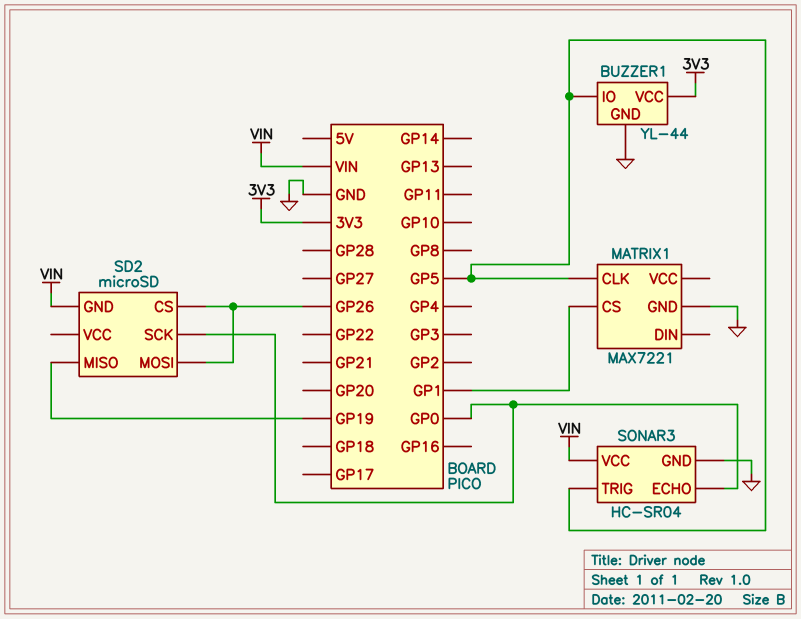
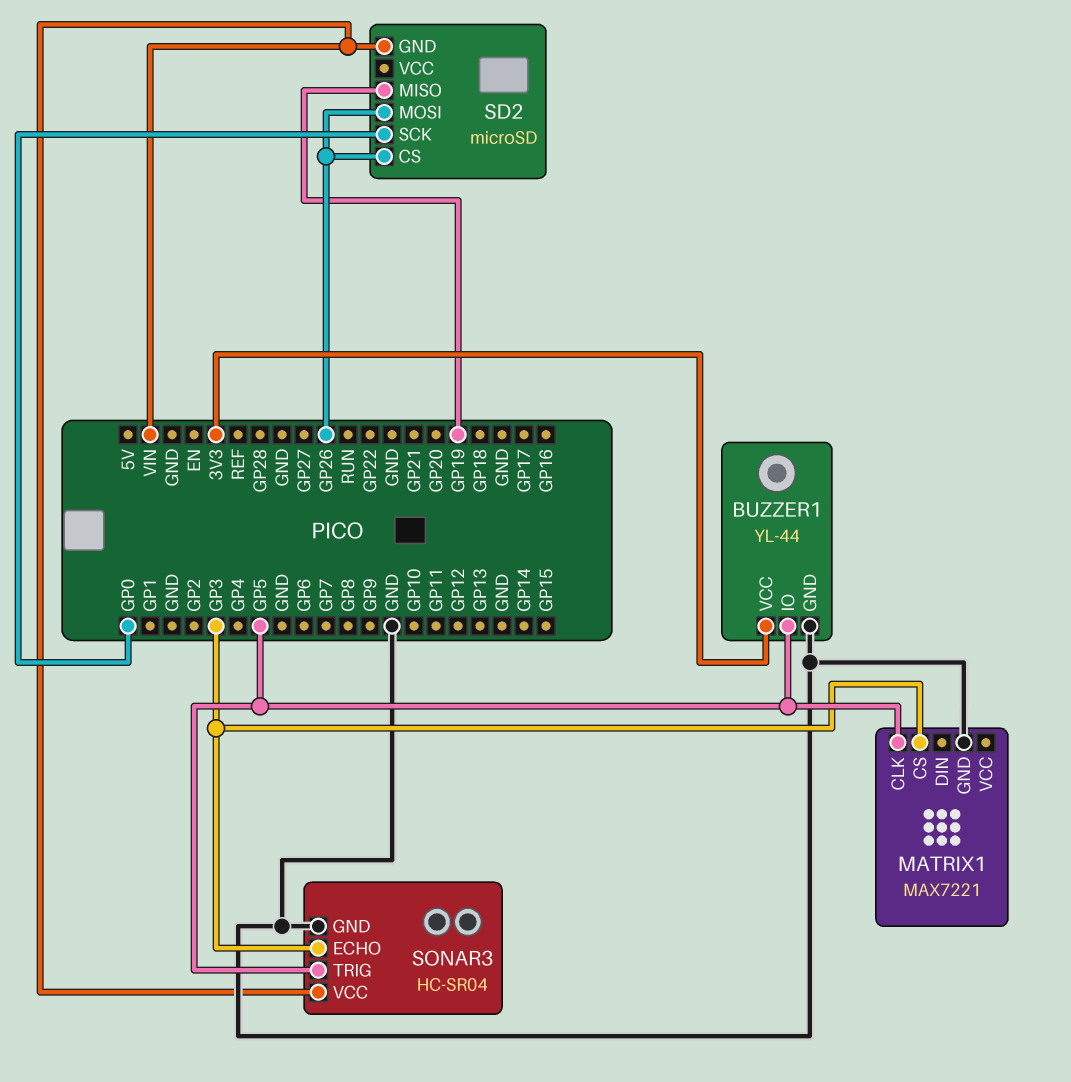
MATRIX1 pin CS: GP1 -> GP3
SONAR3 pin ECHO: GP0 -> GP3

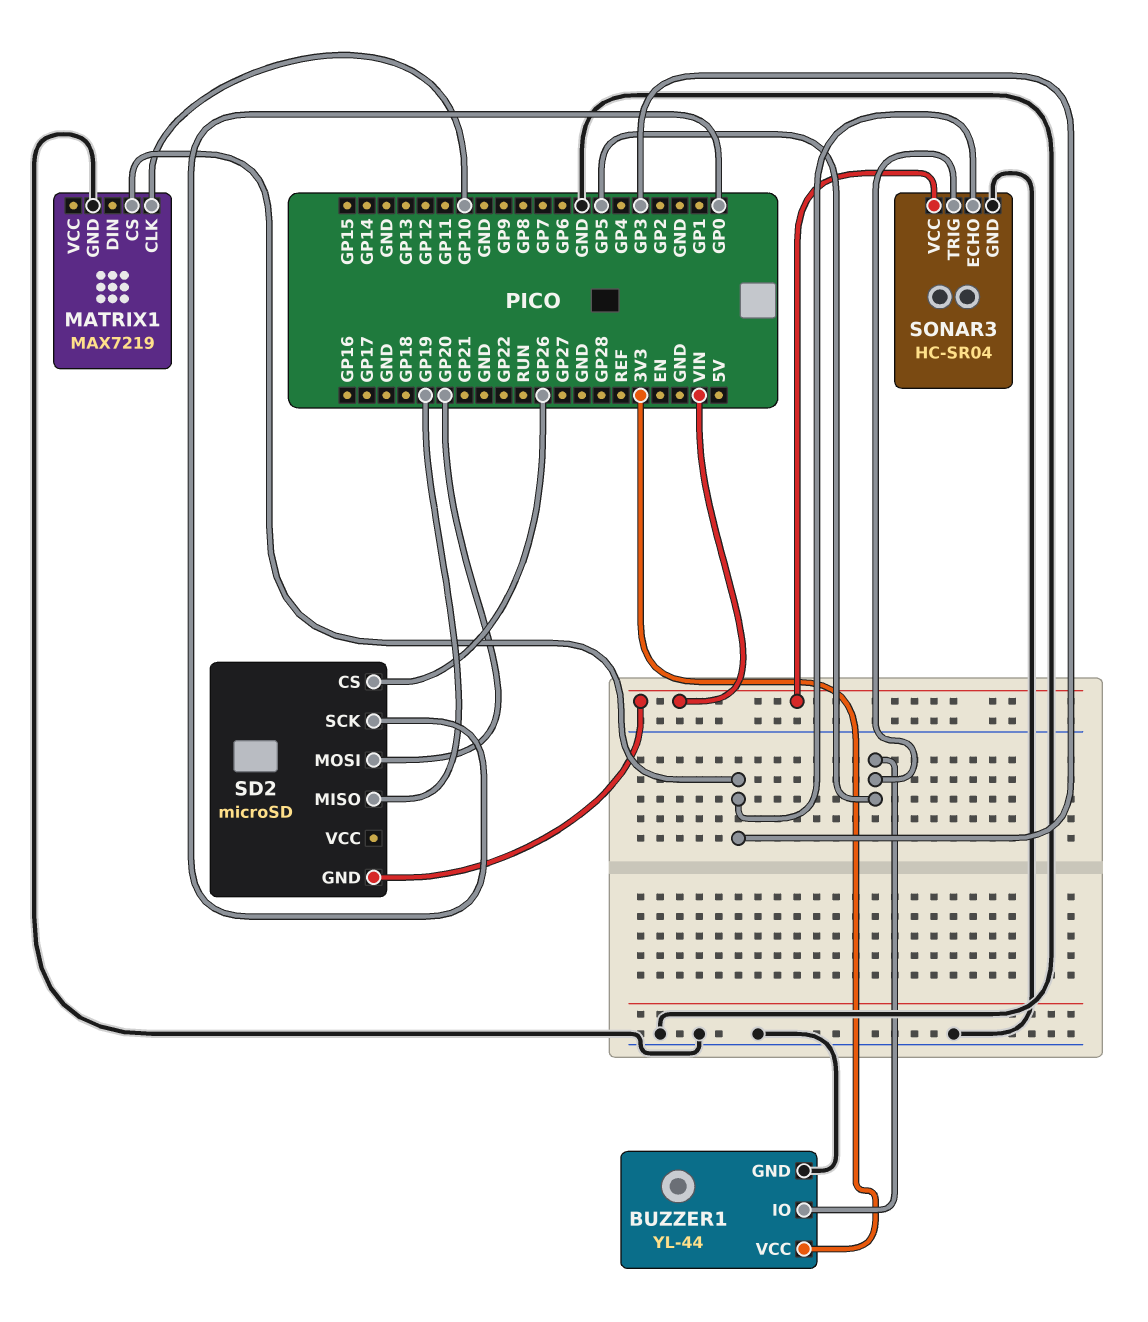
MATRIX1: MAX7221 -> MAX7219
MATRIX1 pin CLK: GP5 -> GP10
SD2 pin MOSI: GP26 -> GP20

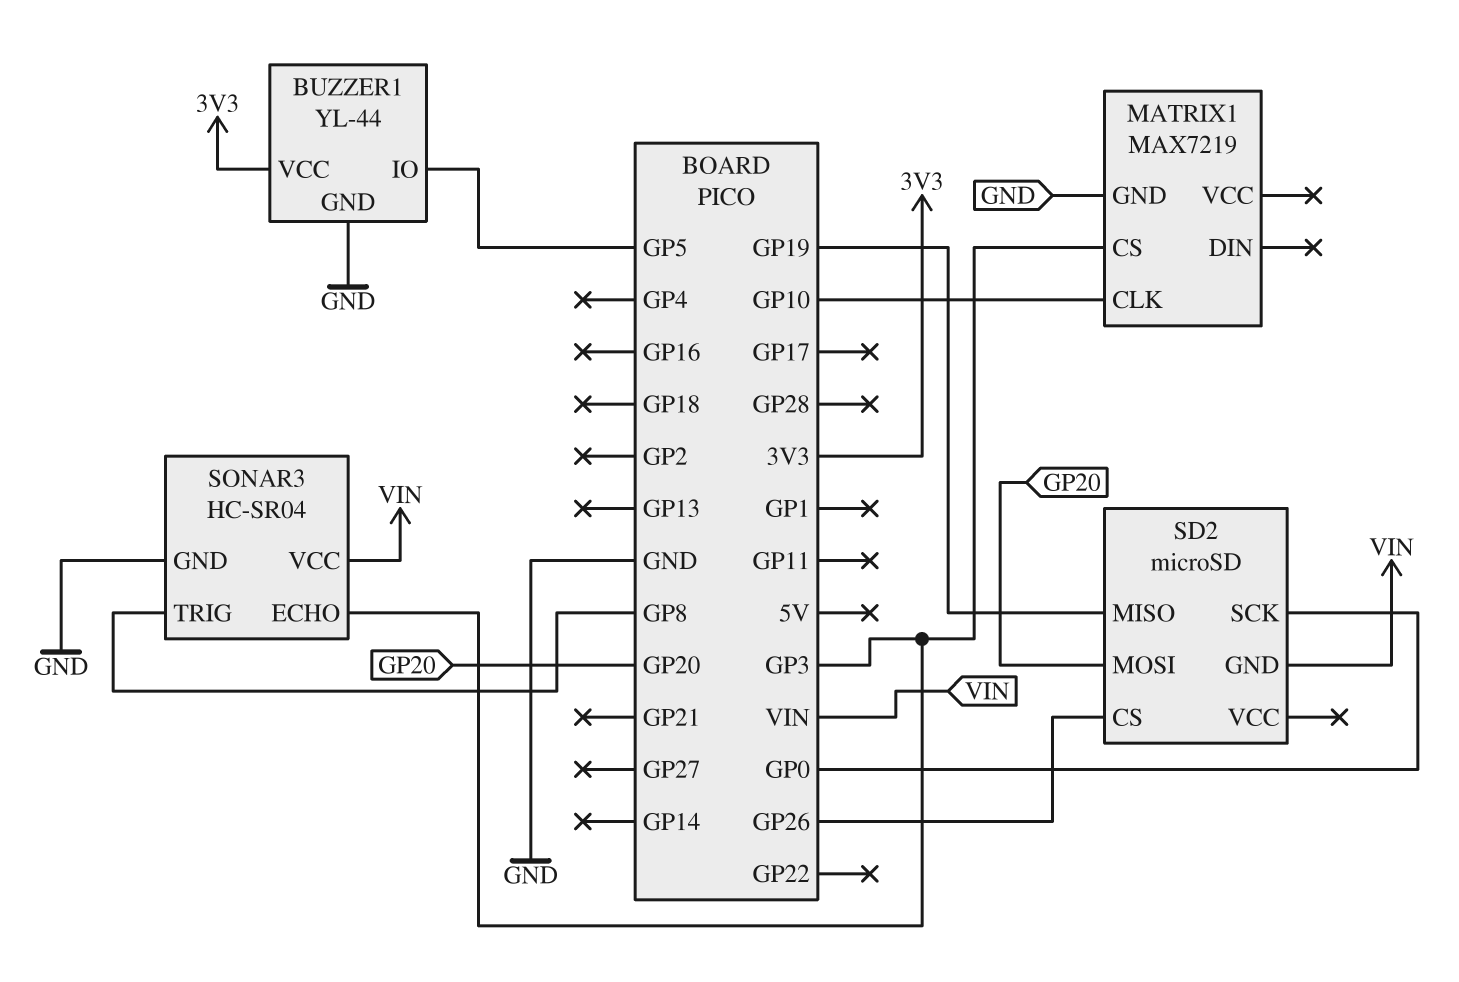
SONAR3 pin TRIG: GP5 -> GP8

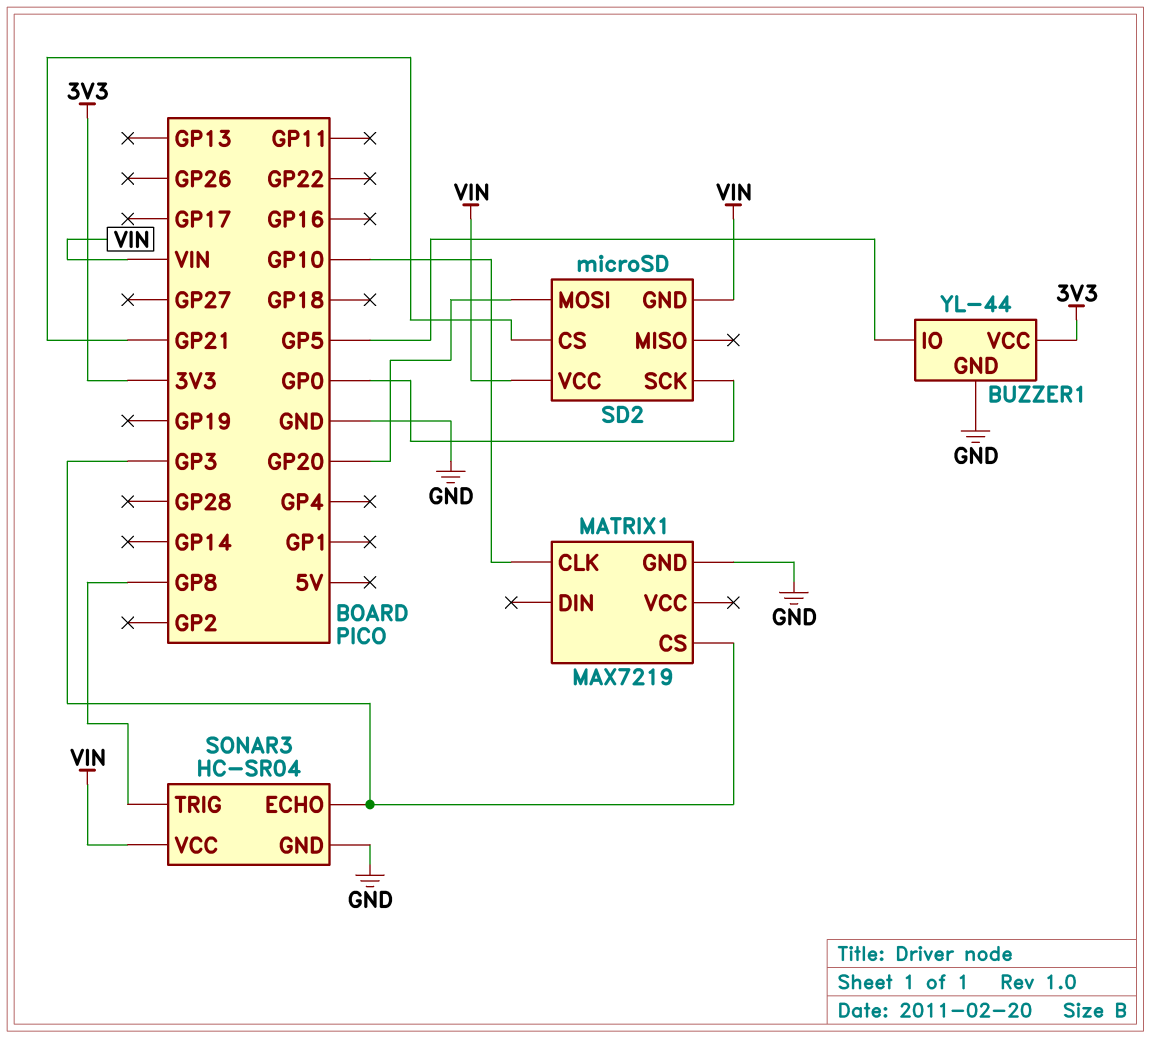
SD2 pin CS: GP26 -> GP21
SD2 pin MISO: GP19 -> none
SD2 pin VCC: none -> VIN

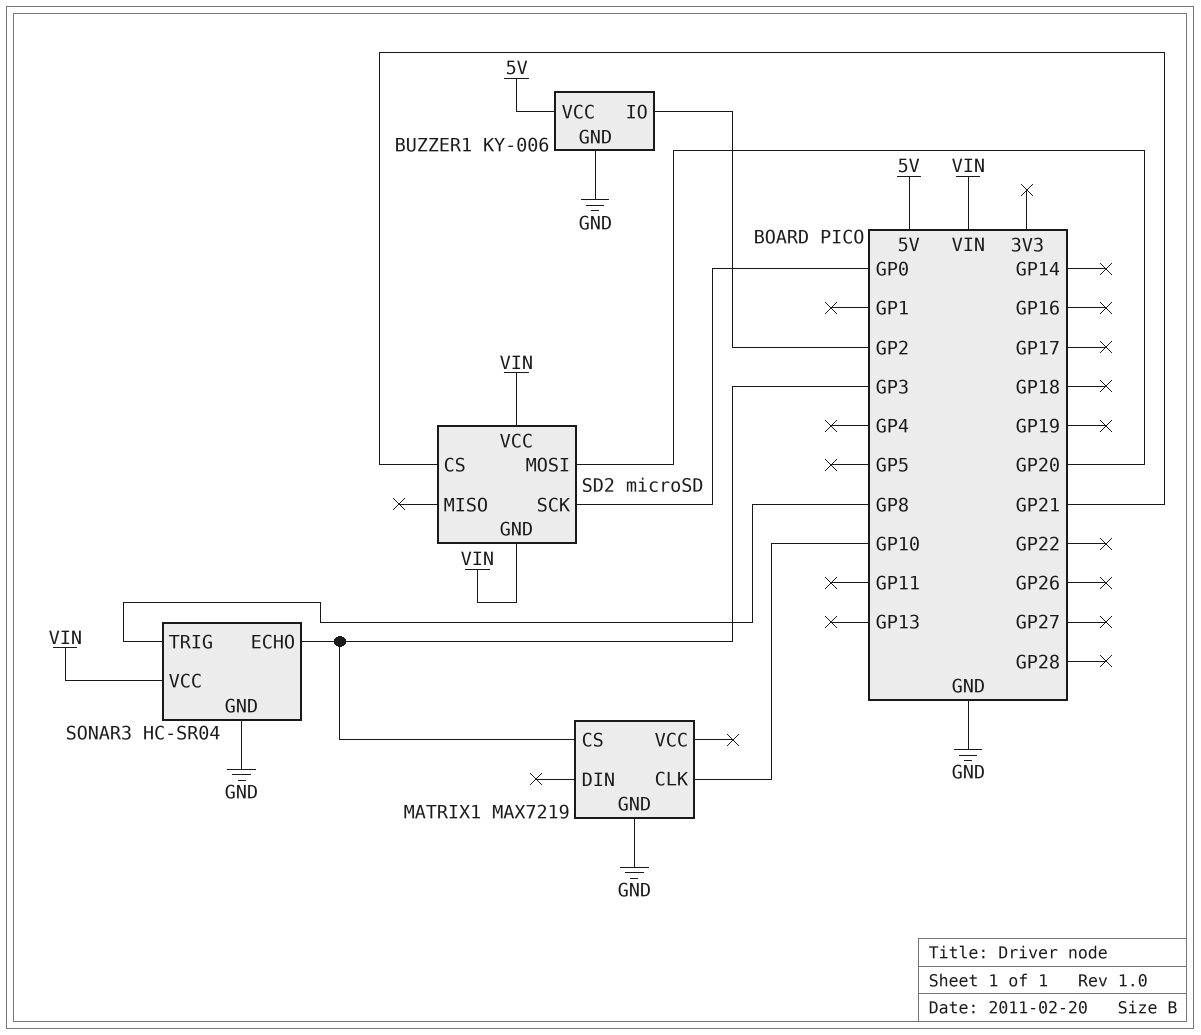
BUZZER1: YL-44 -> KY-006
BUZZER1 pin IO: GP5 -> GP2
BUZZER1 pin VCC: 3V3 -> 5V

